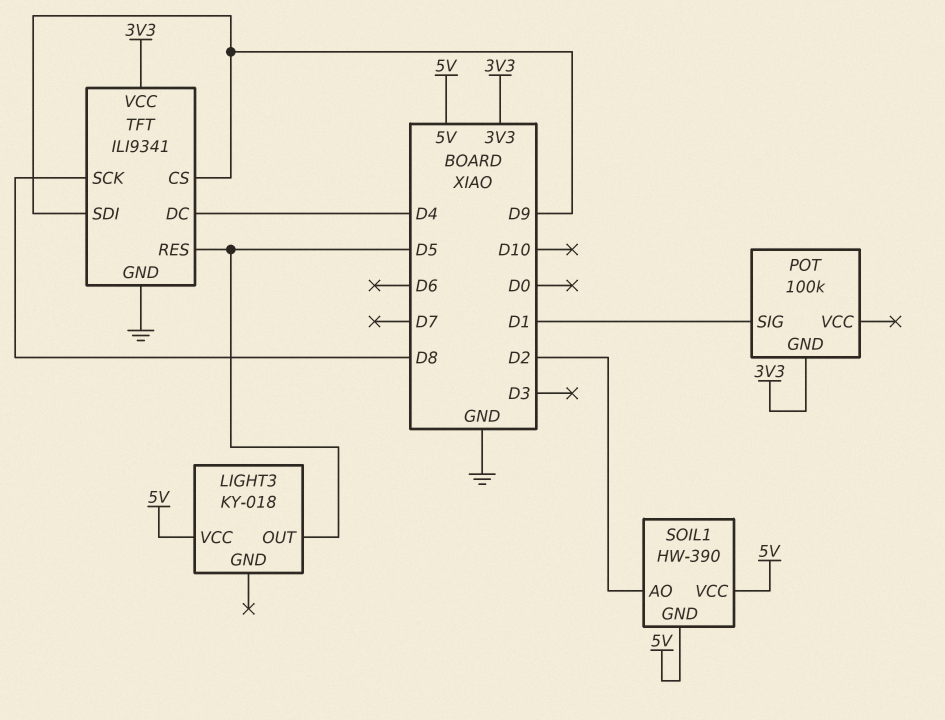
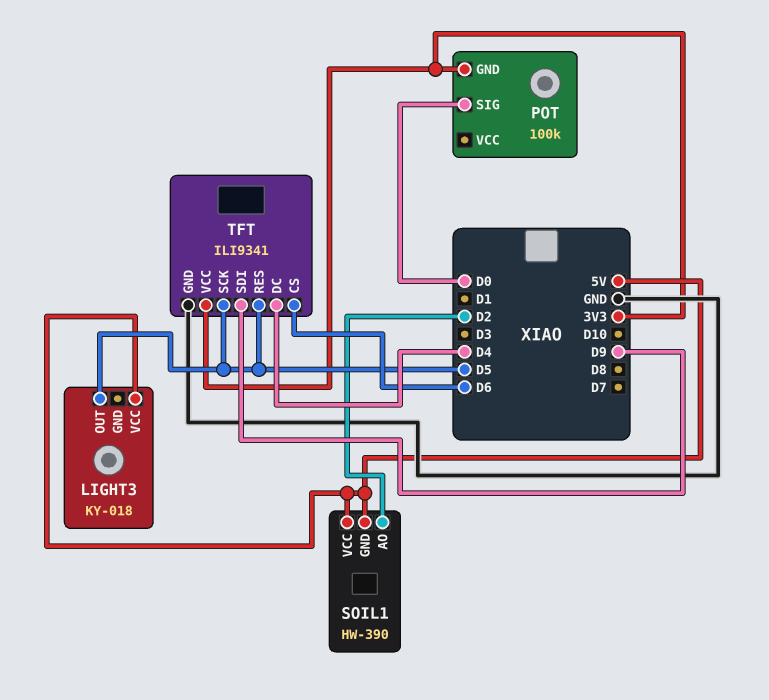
POT pin SIG: D1 -> D0
TFT pin CS: D9 -> D6
TFT pin SCK: D8 -> D5

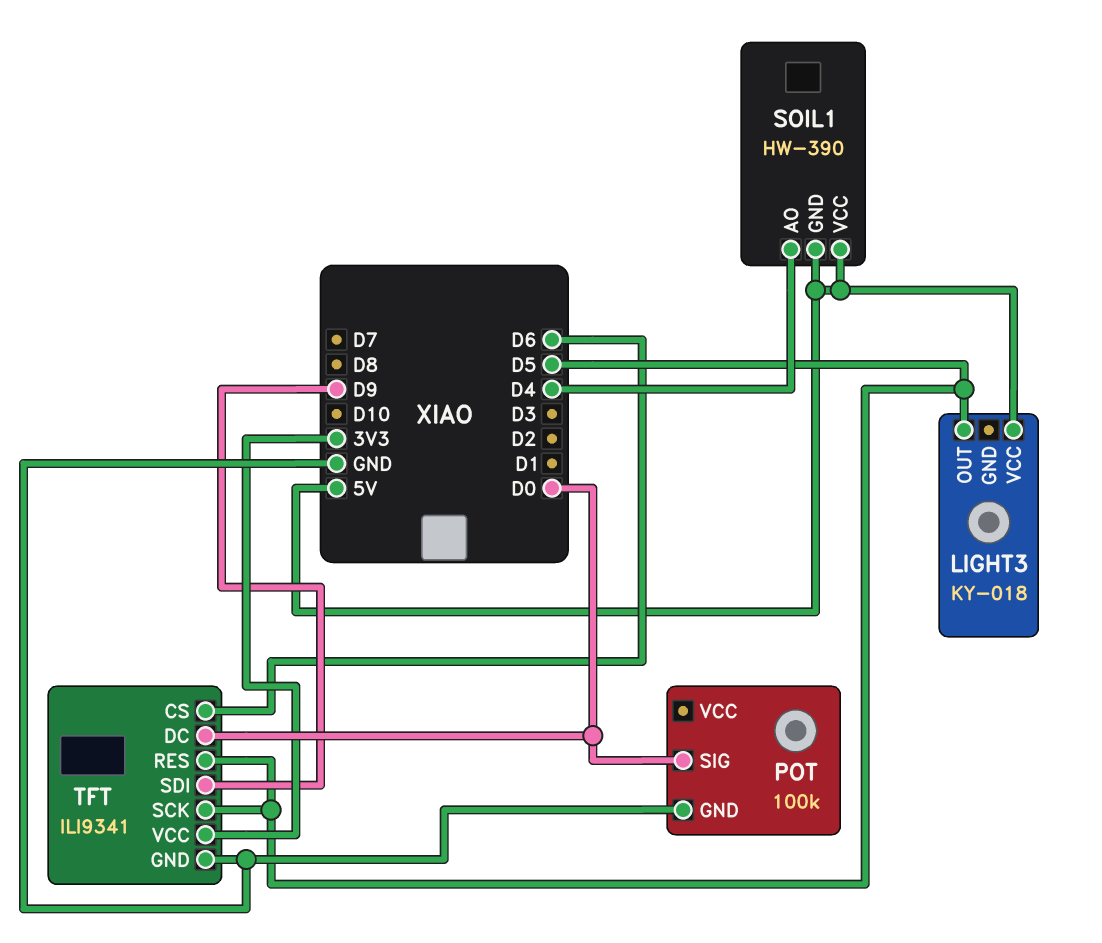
POT pin GND: 3V3 -> GND
SOIL1 pin AO: D2 -> D4
TFT pin DC: D4 -> D0

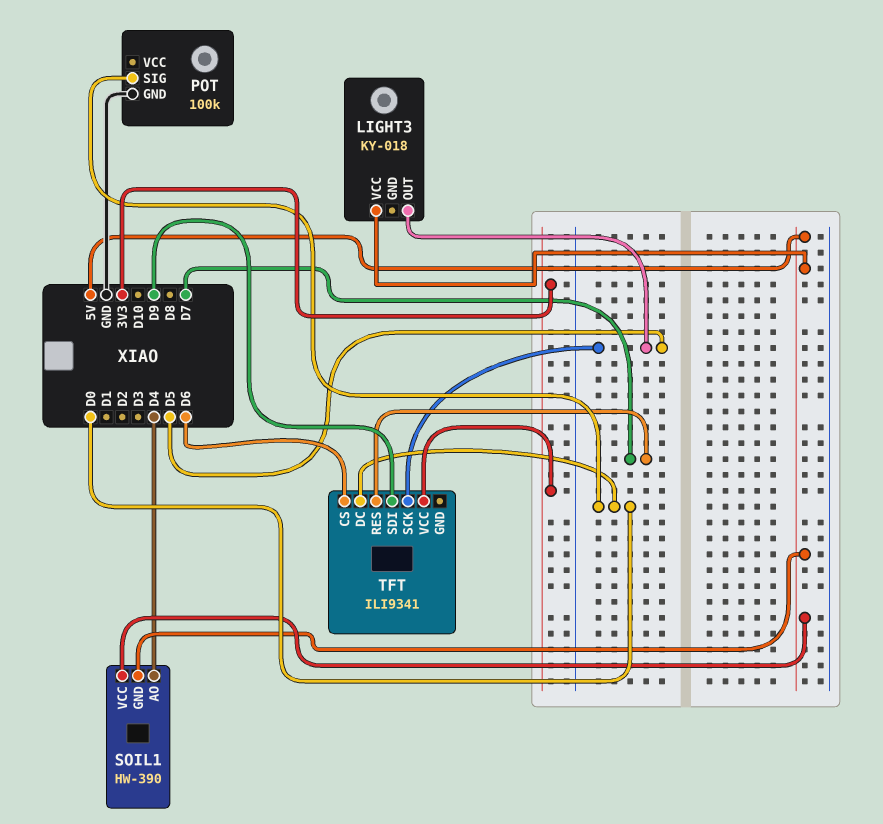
TFT pin GND: GND -> none
TFT pin RES: D5 -> D7

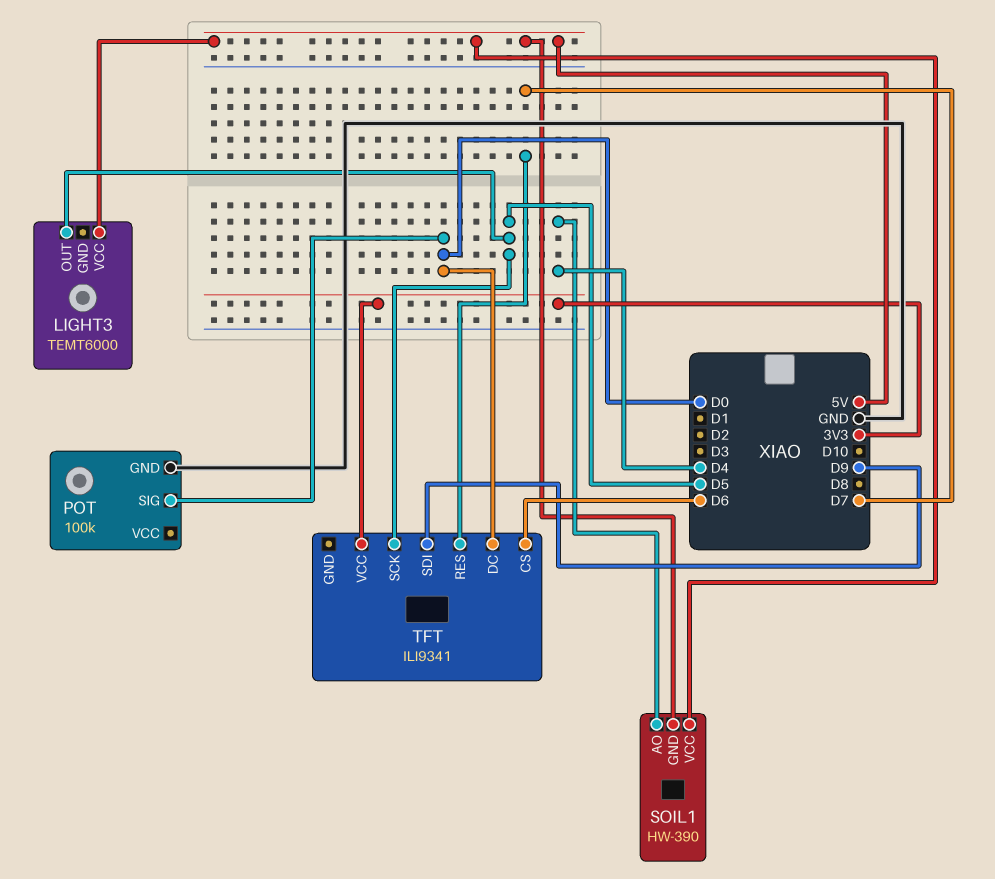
LIGHT3: KY-018 -> TEMT6000

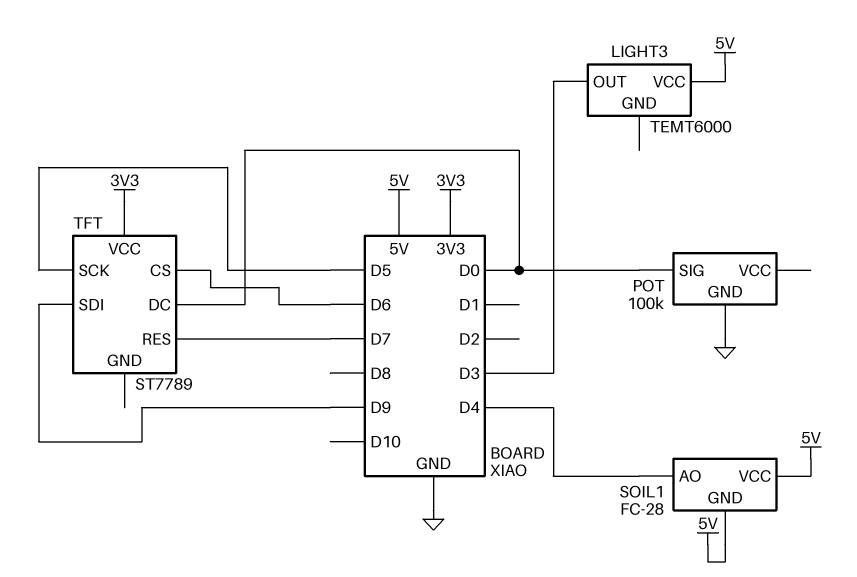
LIGHT3 pin OUT: D5 -> D3
SOIL1: HW-390 -> FC-28
TFT: ILI9341 -> ST7789

